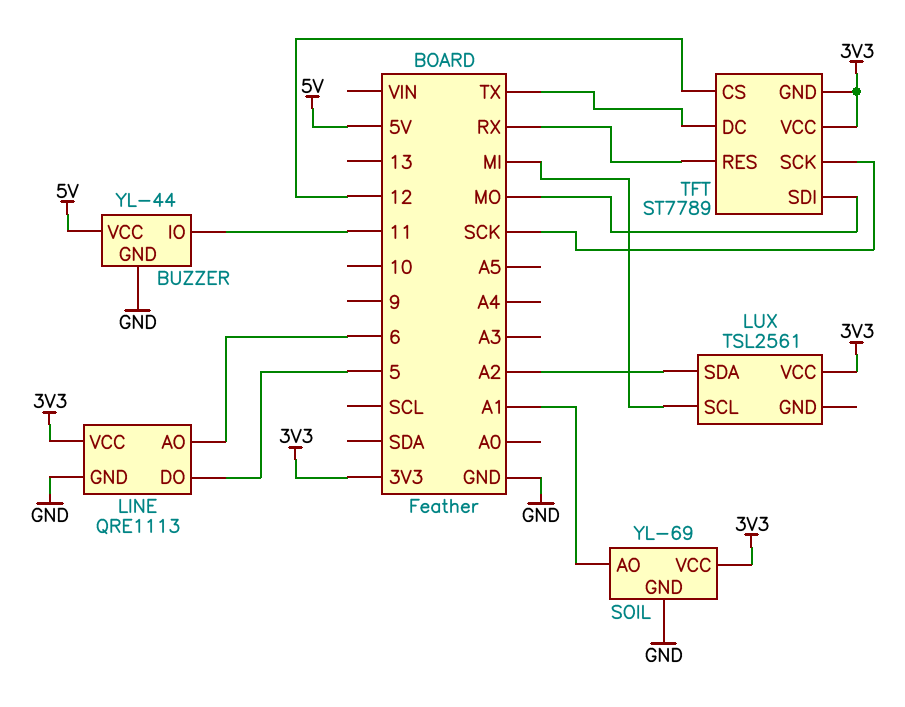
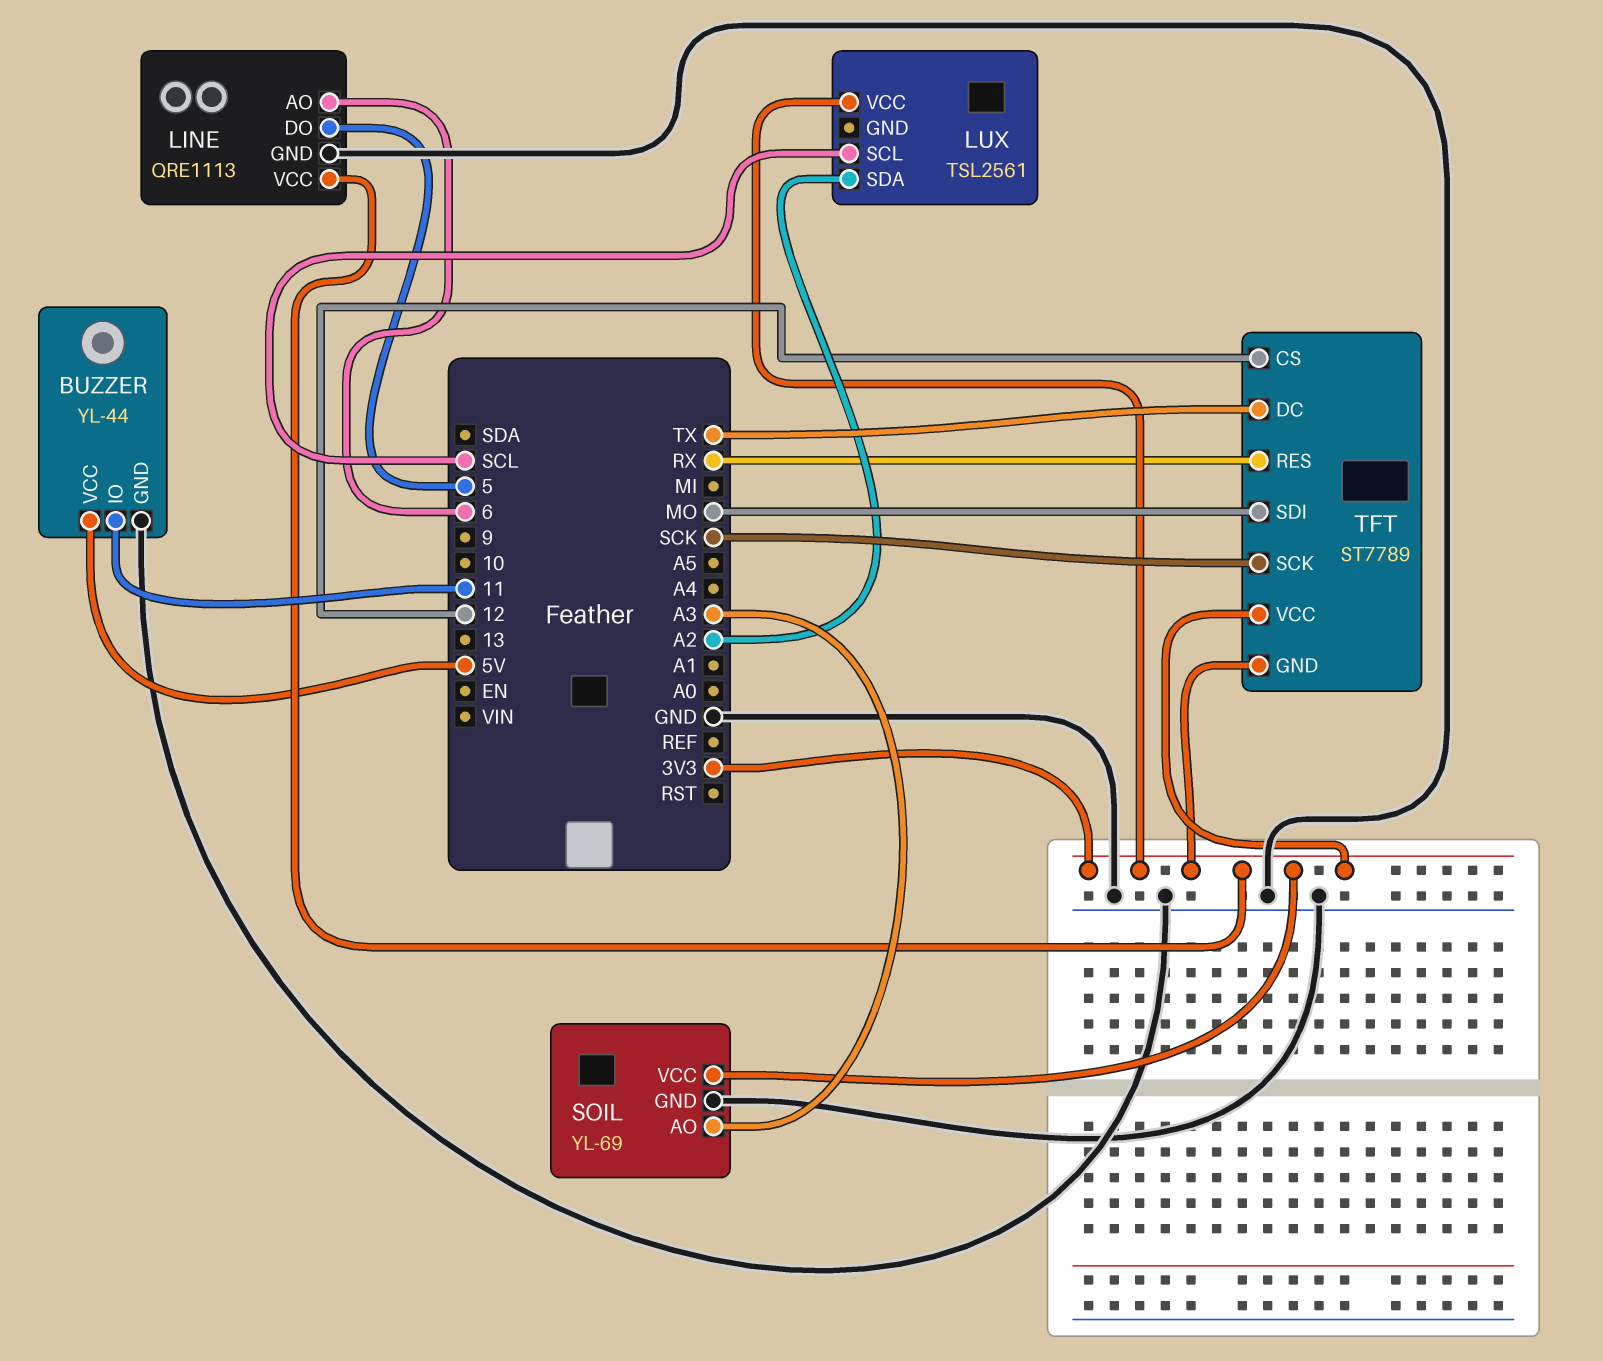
LUX pin SCL: MI -> SCL
SOIL pin AO: A1 -> A3

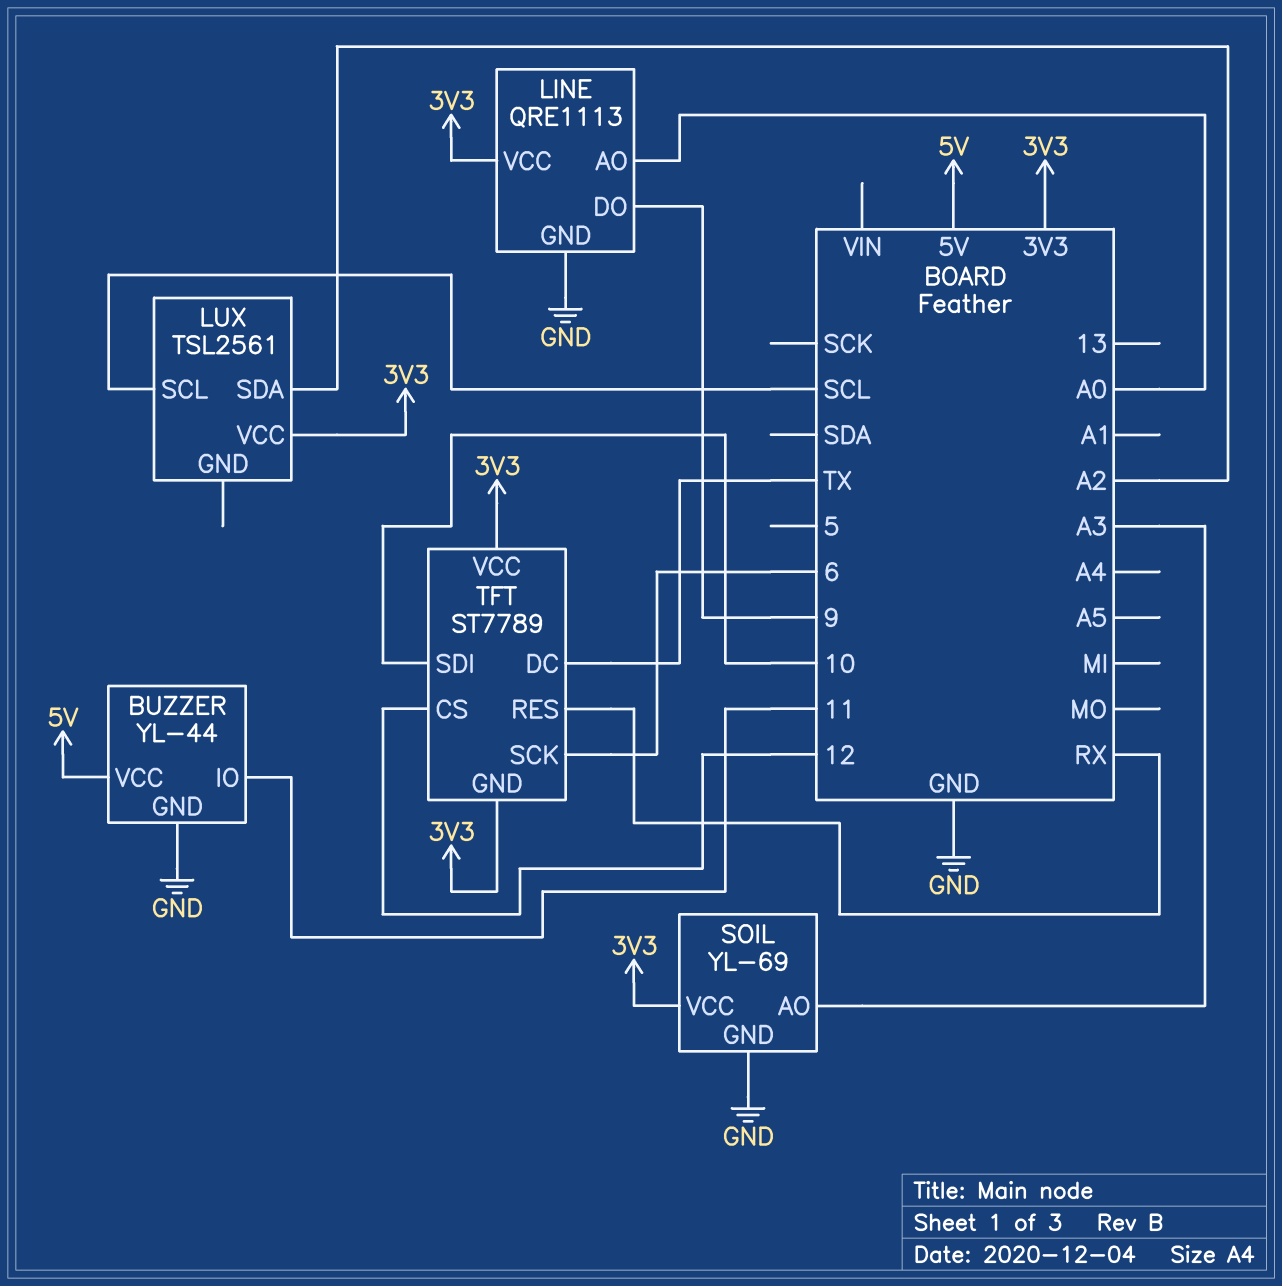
LINE pin AO: 6 -> A0
LINE pin DO: 5 -> 9
TFT pin SCK: SCK -> 6
TFT pin SDI: MO -> 10

